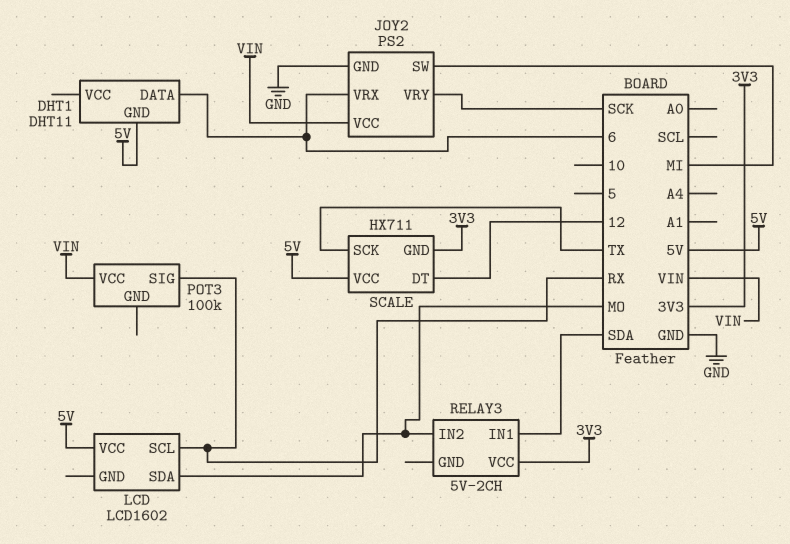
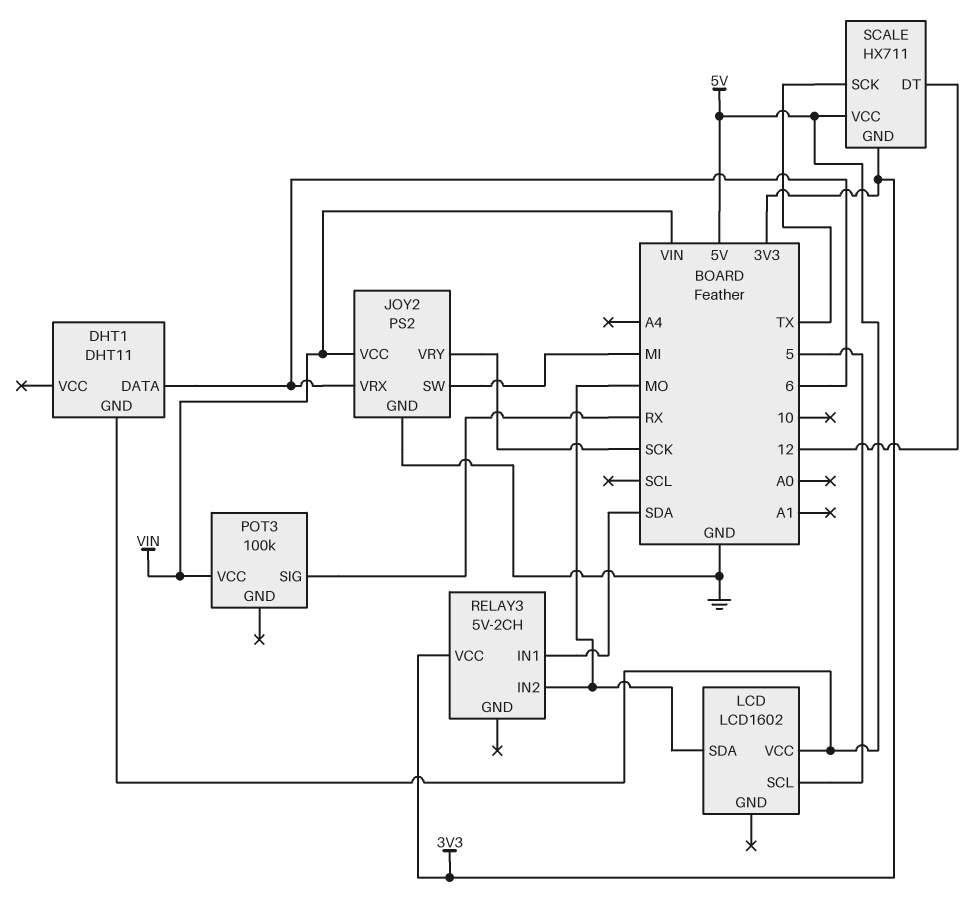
LCD pin SCL: RX -> 5

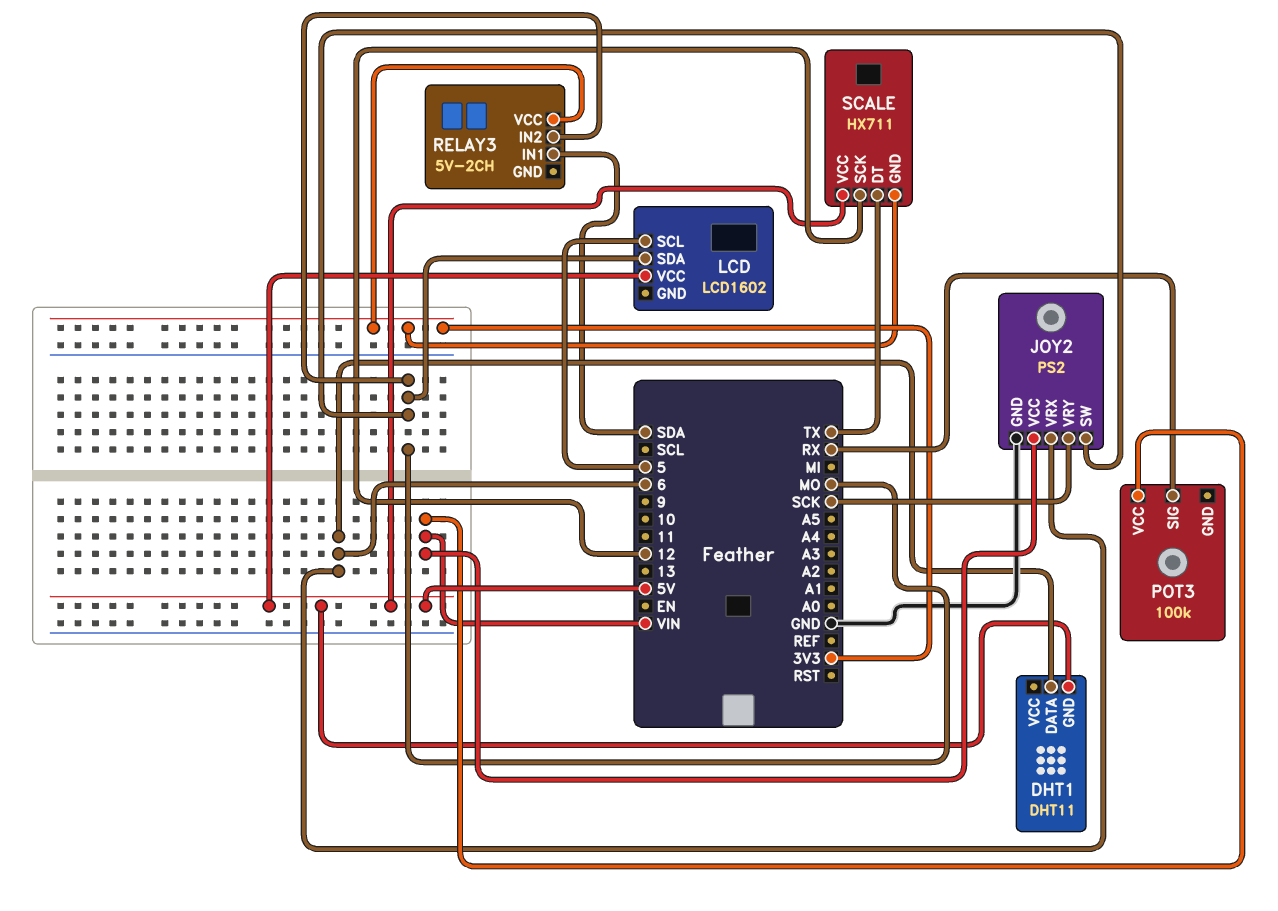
JOY2 pin SW: MI -> MO
SCALE pin DT: 12 -> TX
SCALE pin SCK: TX -> 12

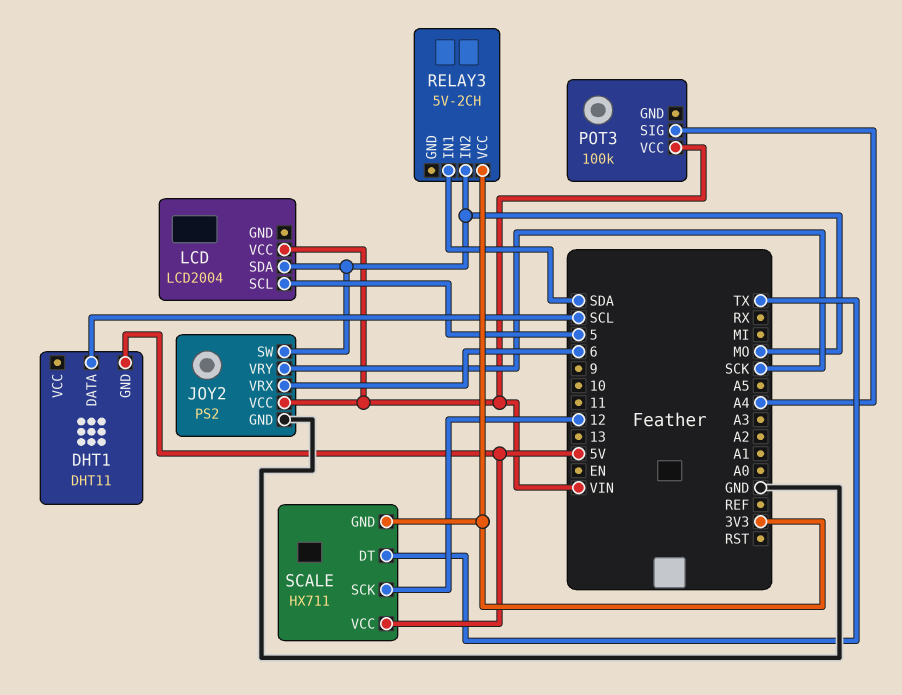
DHT1 pin DATA: 6 -> SCL
LCD: LCD1602 -> LCD2004
LCD pin VCC: 5V -> VIN
POT3 pin SIG: RX -> A4

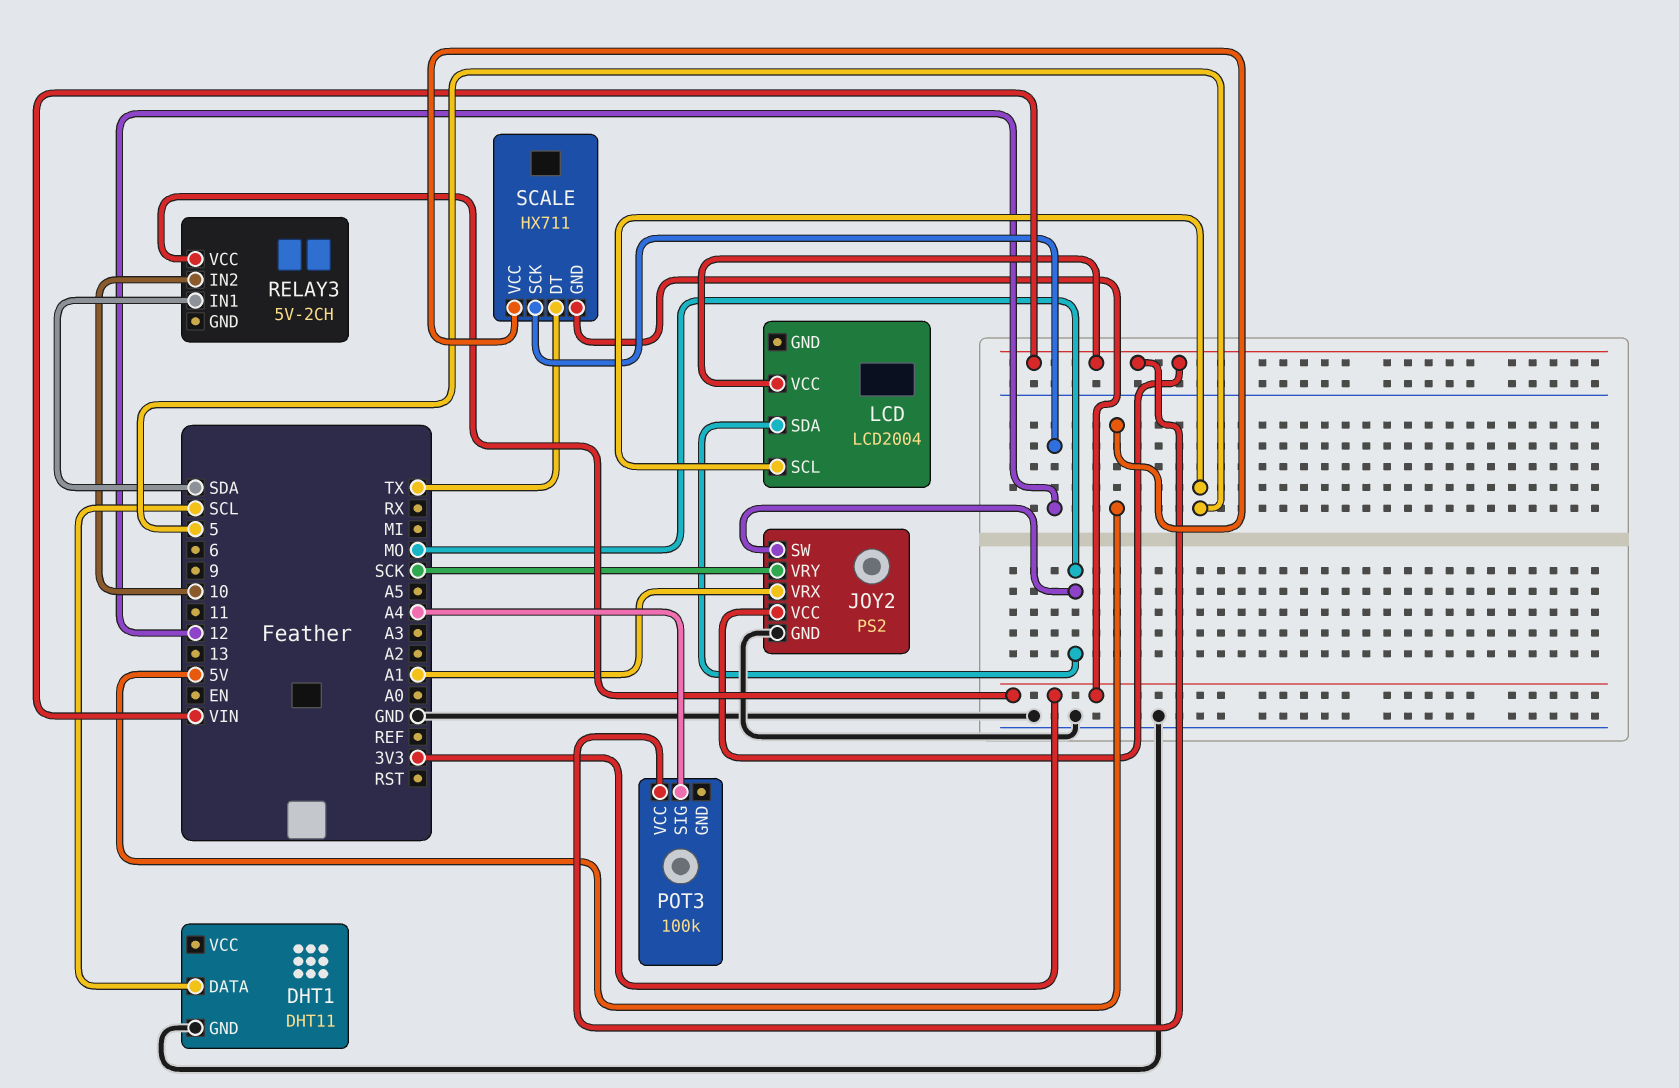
DHT1 pin GND: 5V -> GND
JOY2 pin VRX: 6 -> A1
RELAY3 pin IN2: MO -> 10

